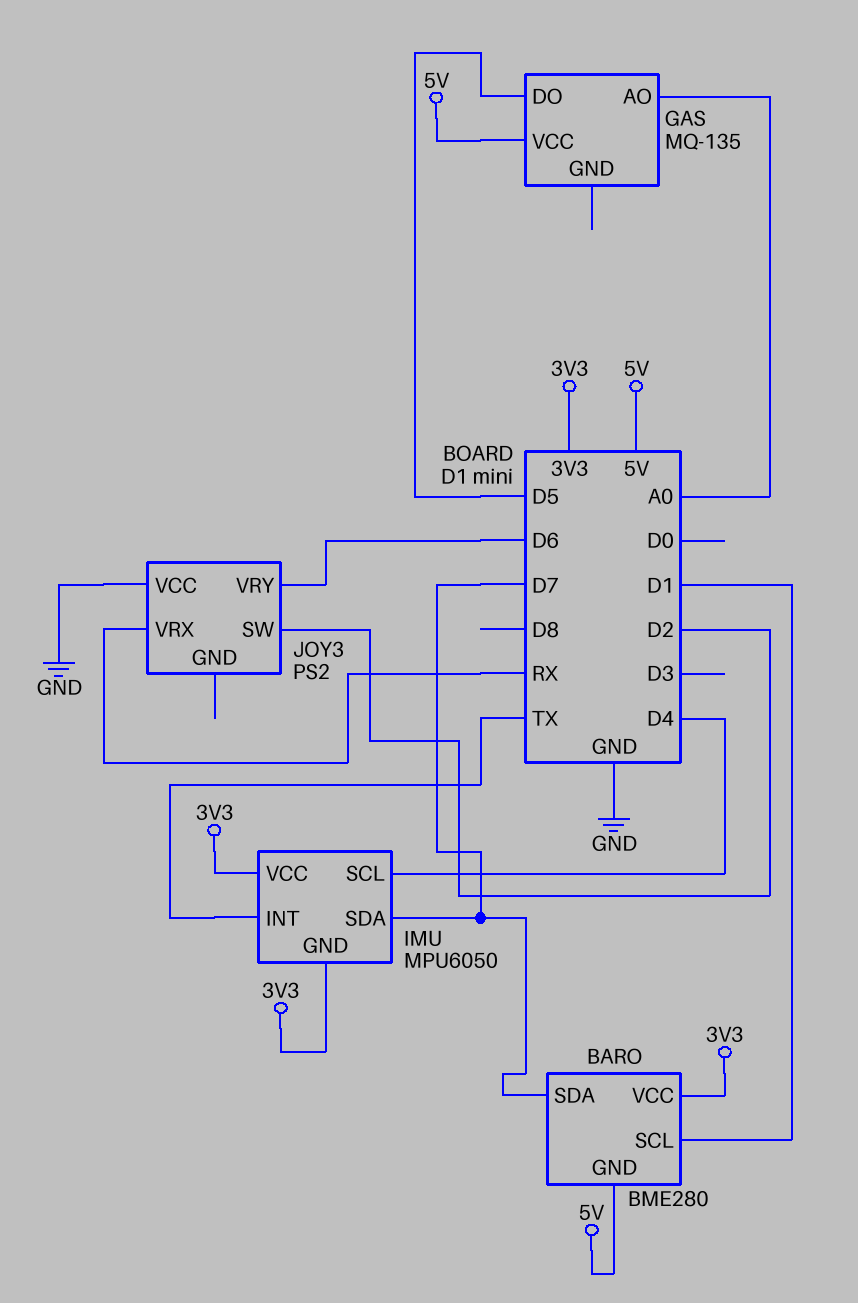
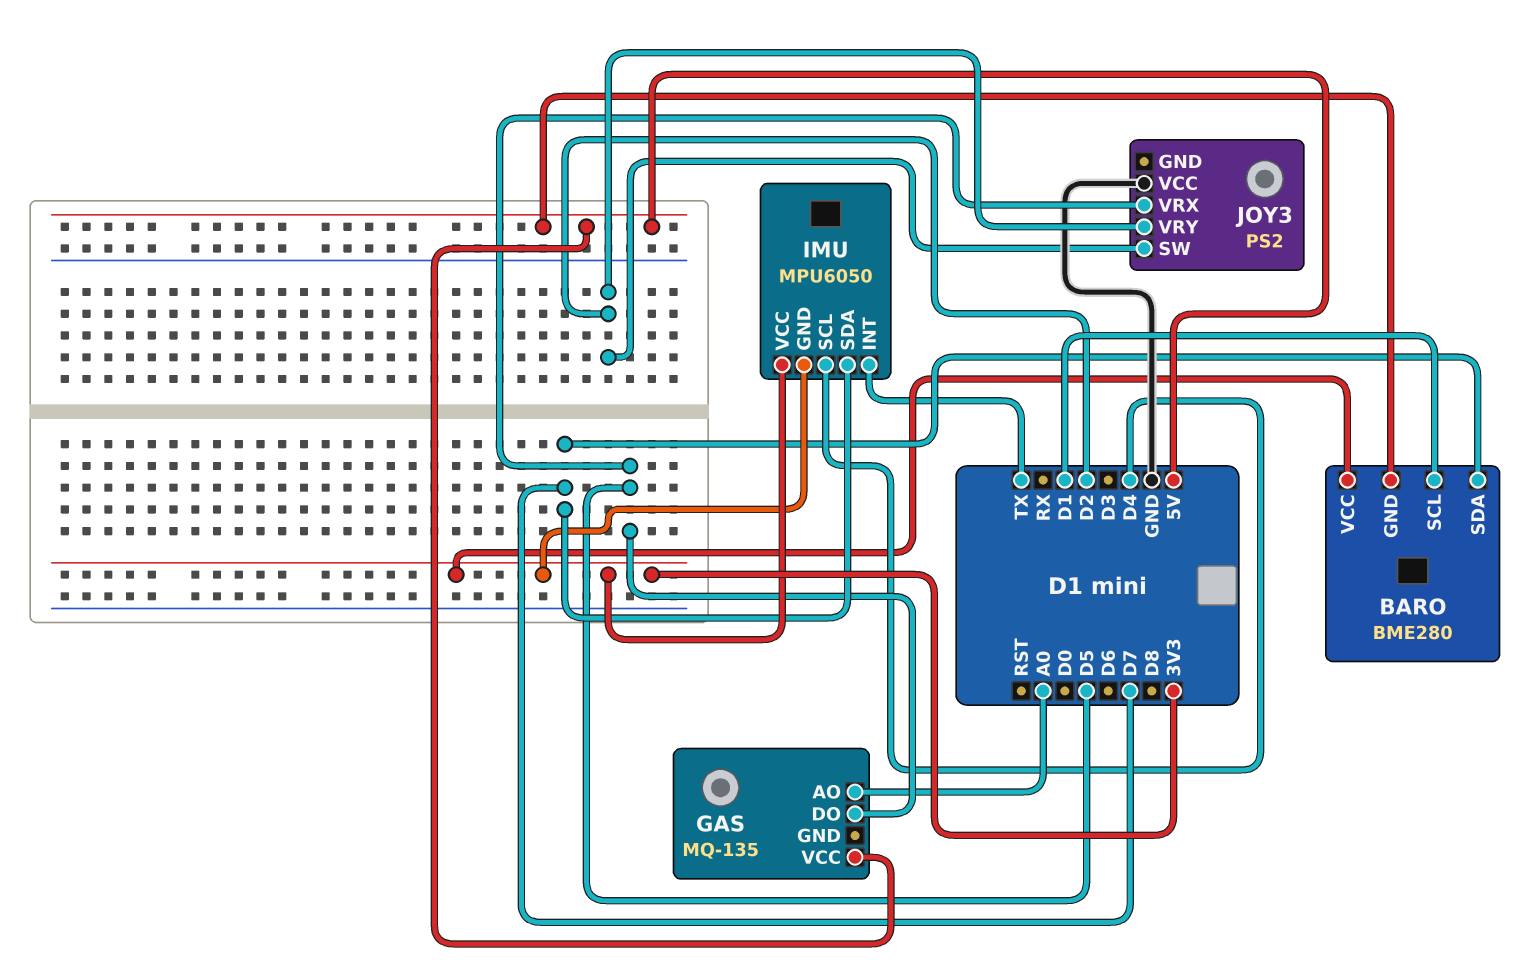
JOY3 pin VRX: RX -> D5
JOY3 pin VRY: D6 -> D2

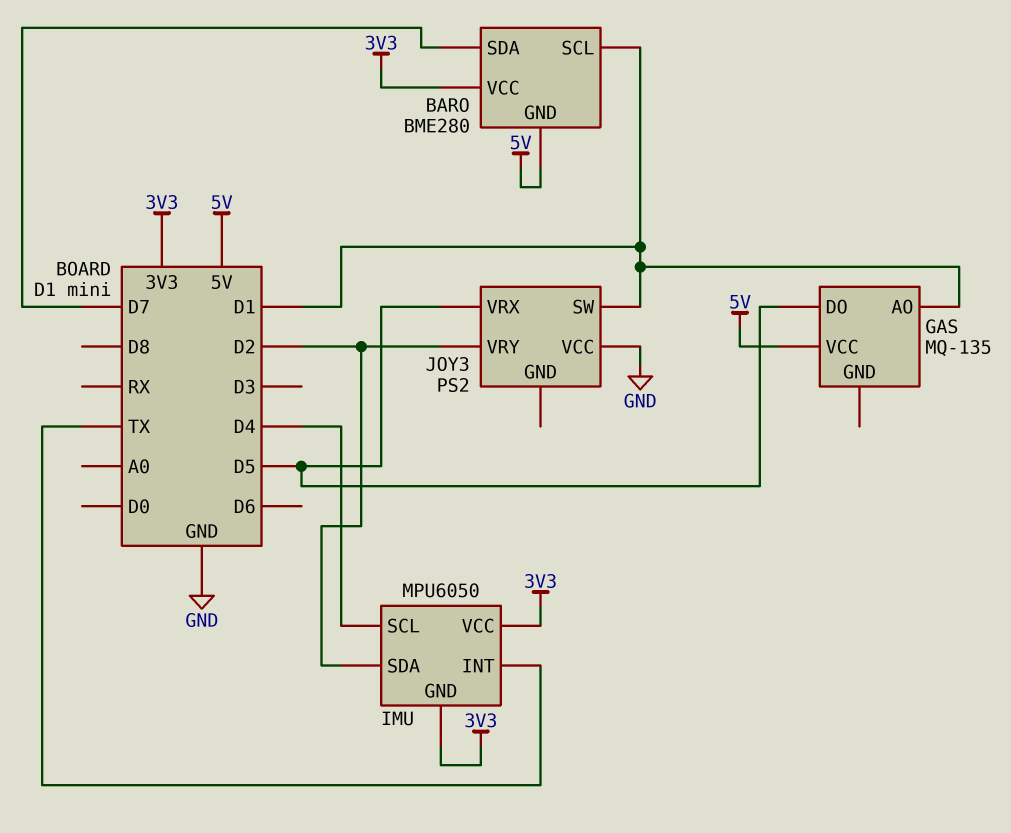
GAS pin AO: A0 -> D1
IMU pin SDA: D7 -> D2
JOY3 pin SW: D2 -> D1

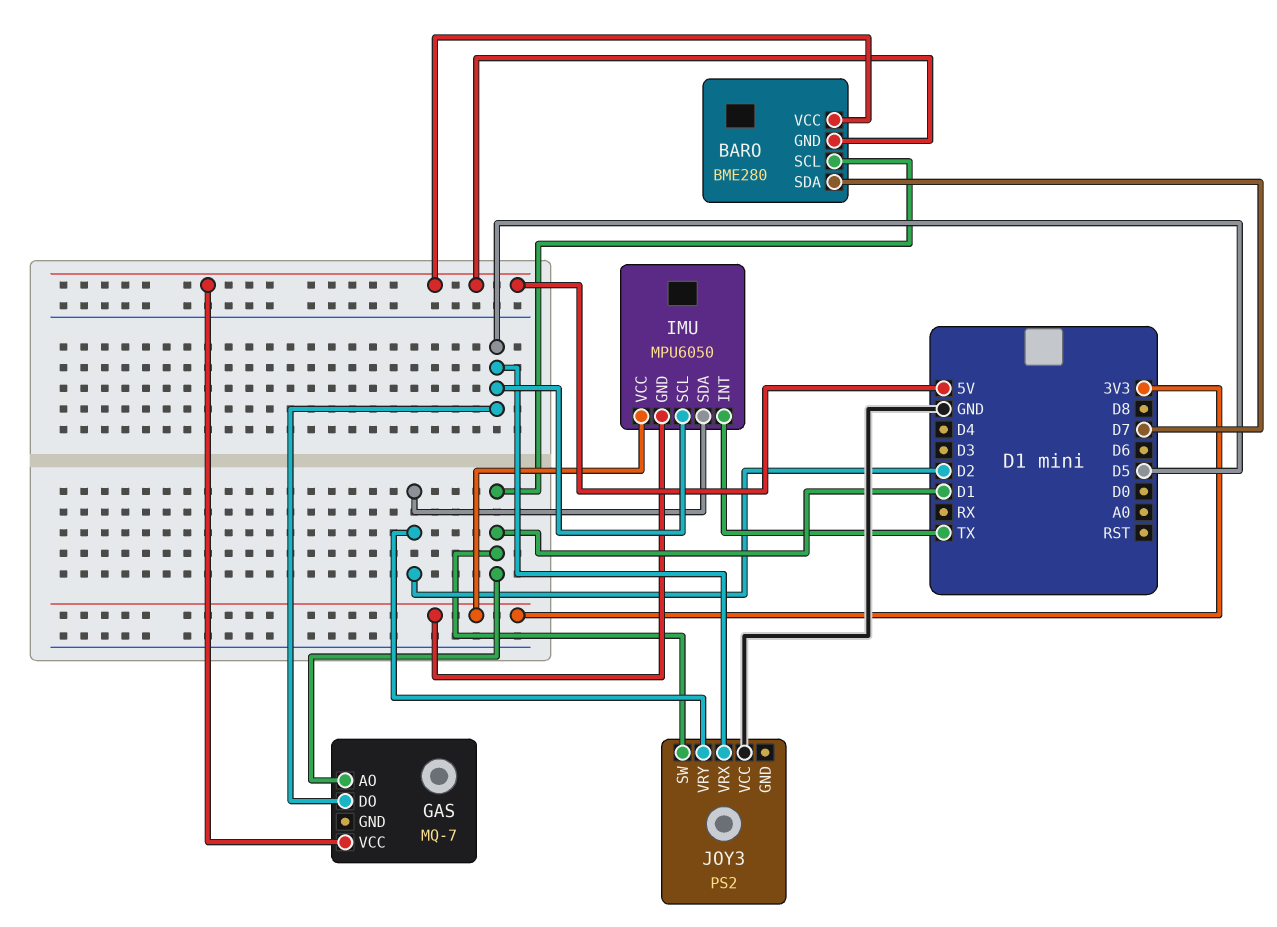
BARO pin VCC: 3V3 -> 5V
GAS: MQ-135 -> MQ-7
IMU pin SCL: D4 -> D5

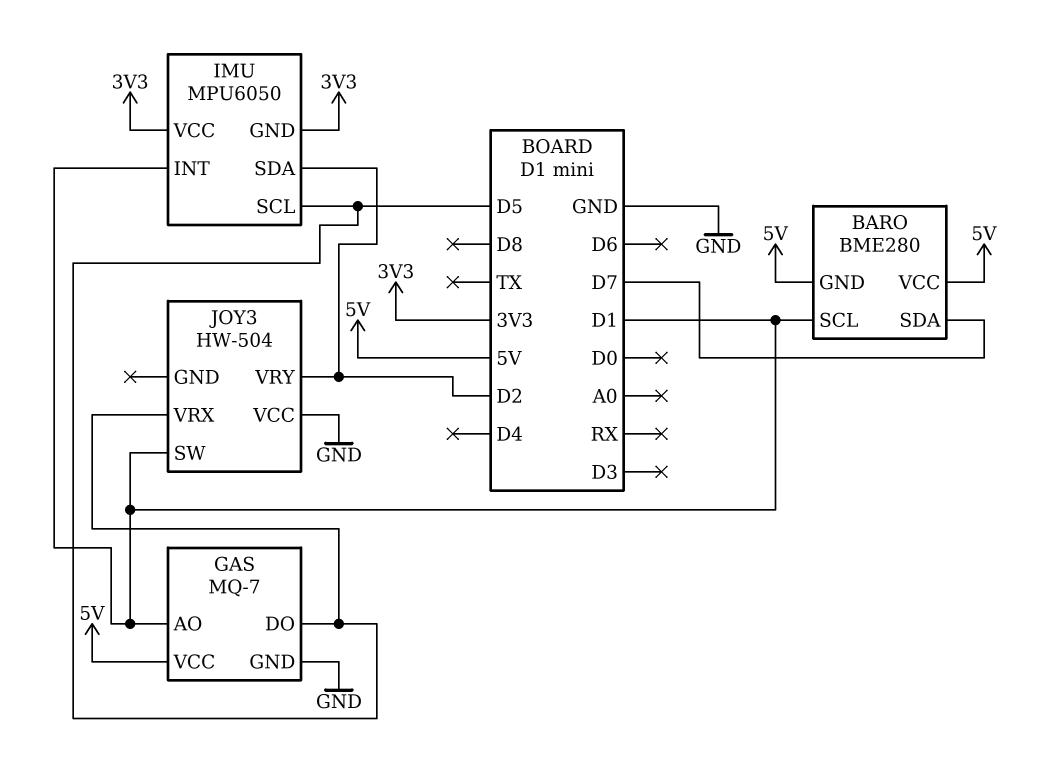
GAS pin GND: none -> GND
IMU pin INT: TX -> D1
JOY3: PS2 -> HW-504

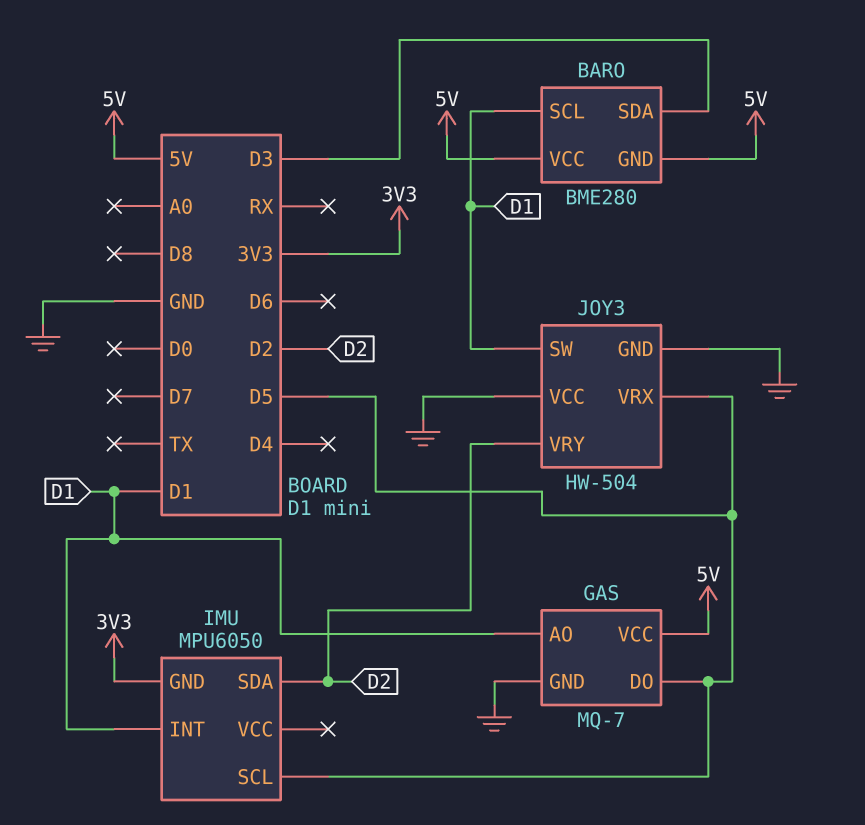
BARO pin SDA: D7 -> D3
IMU pin VCC: 3V3 -> none
JOY3 pin GND: none -> GND

